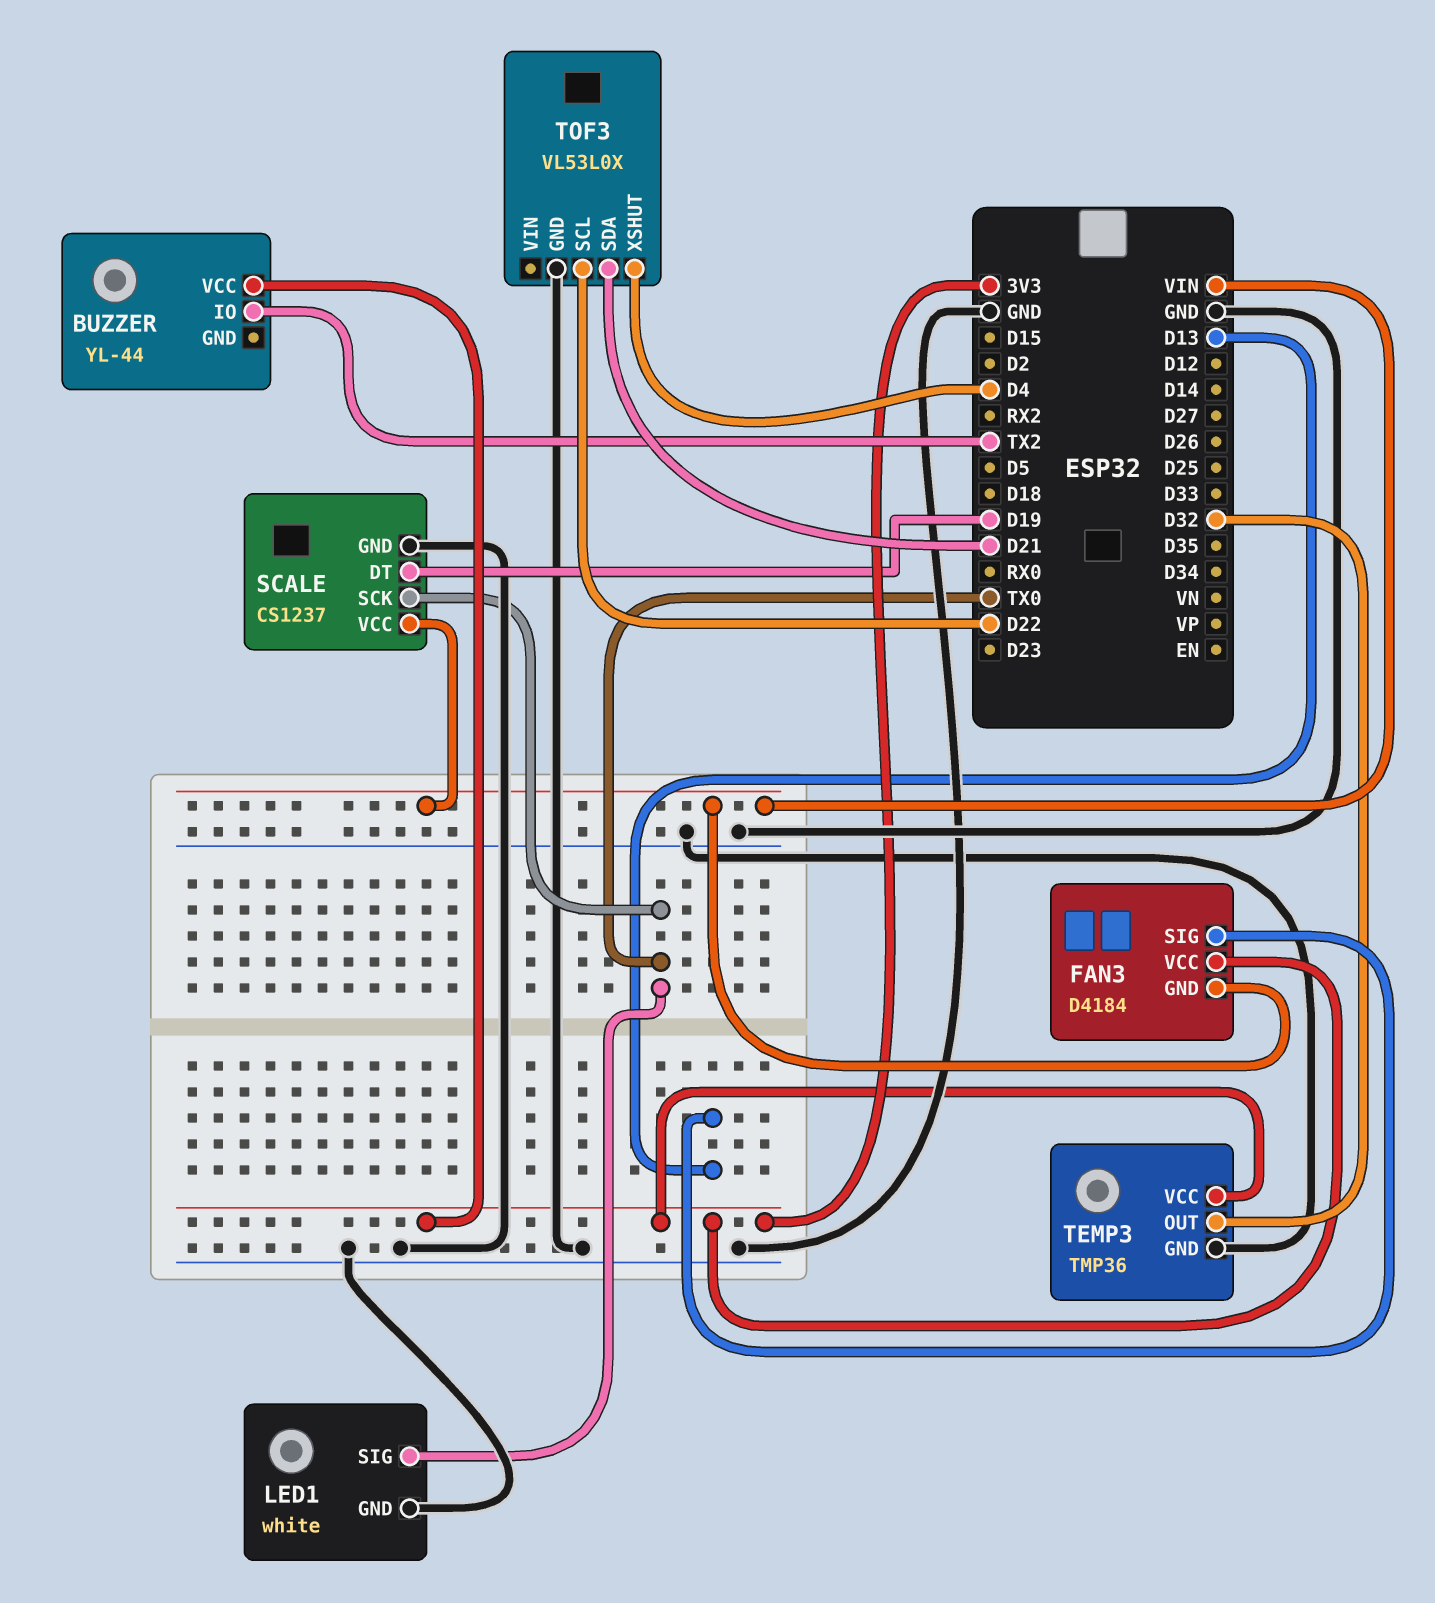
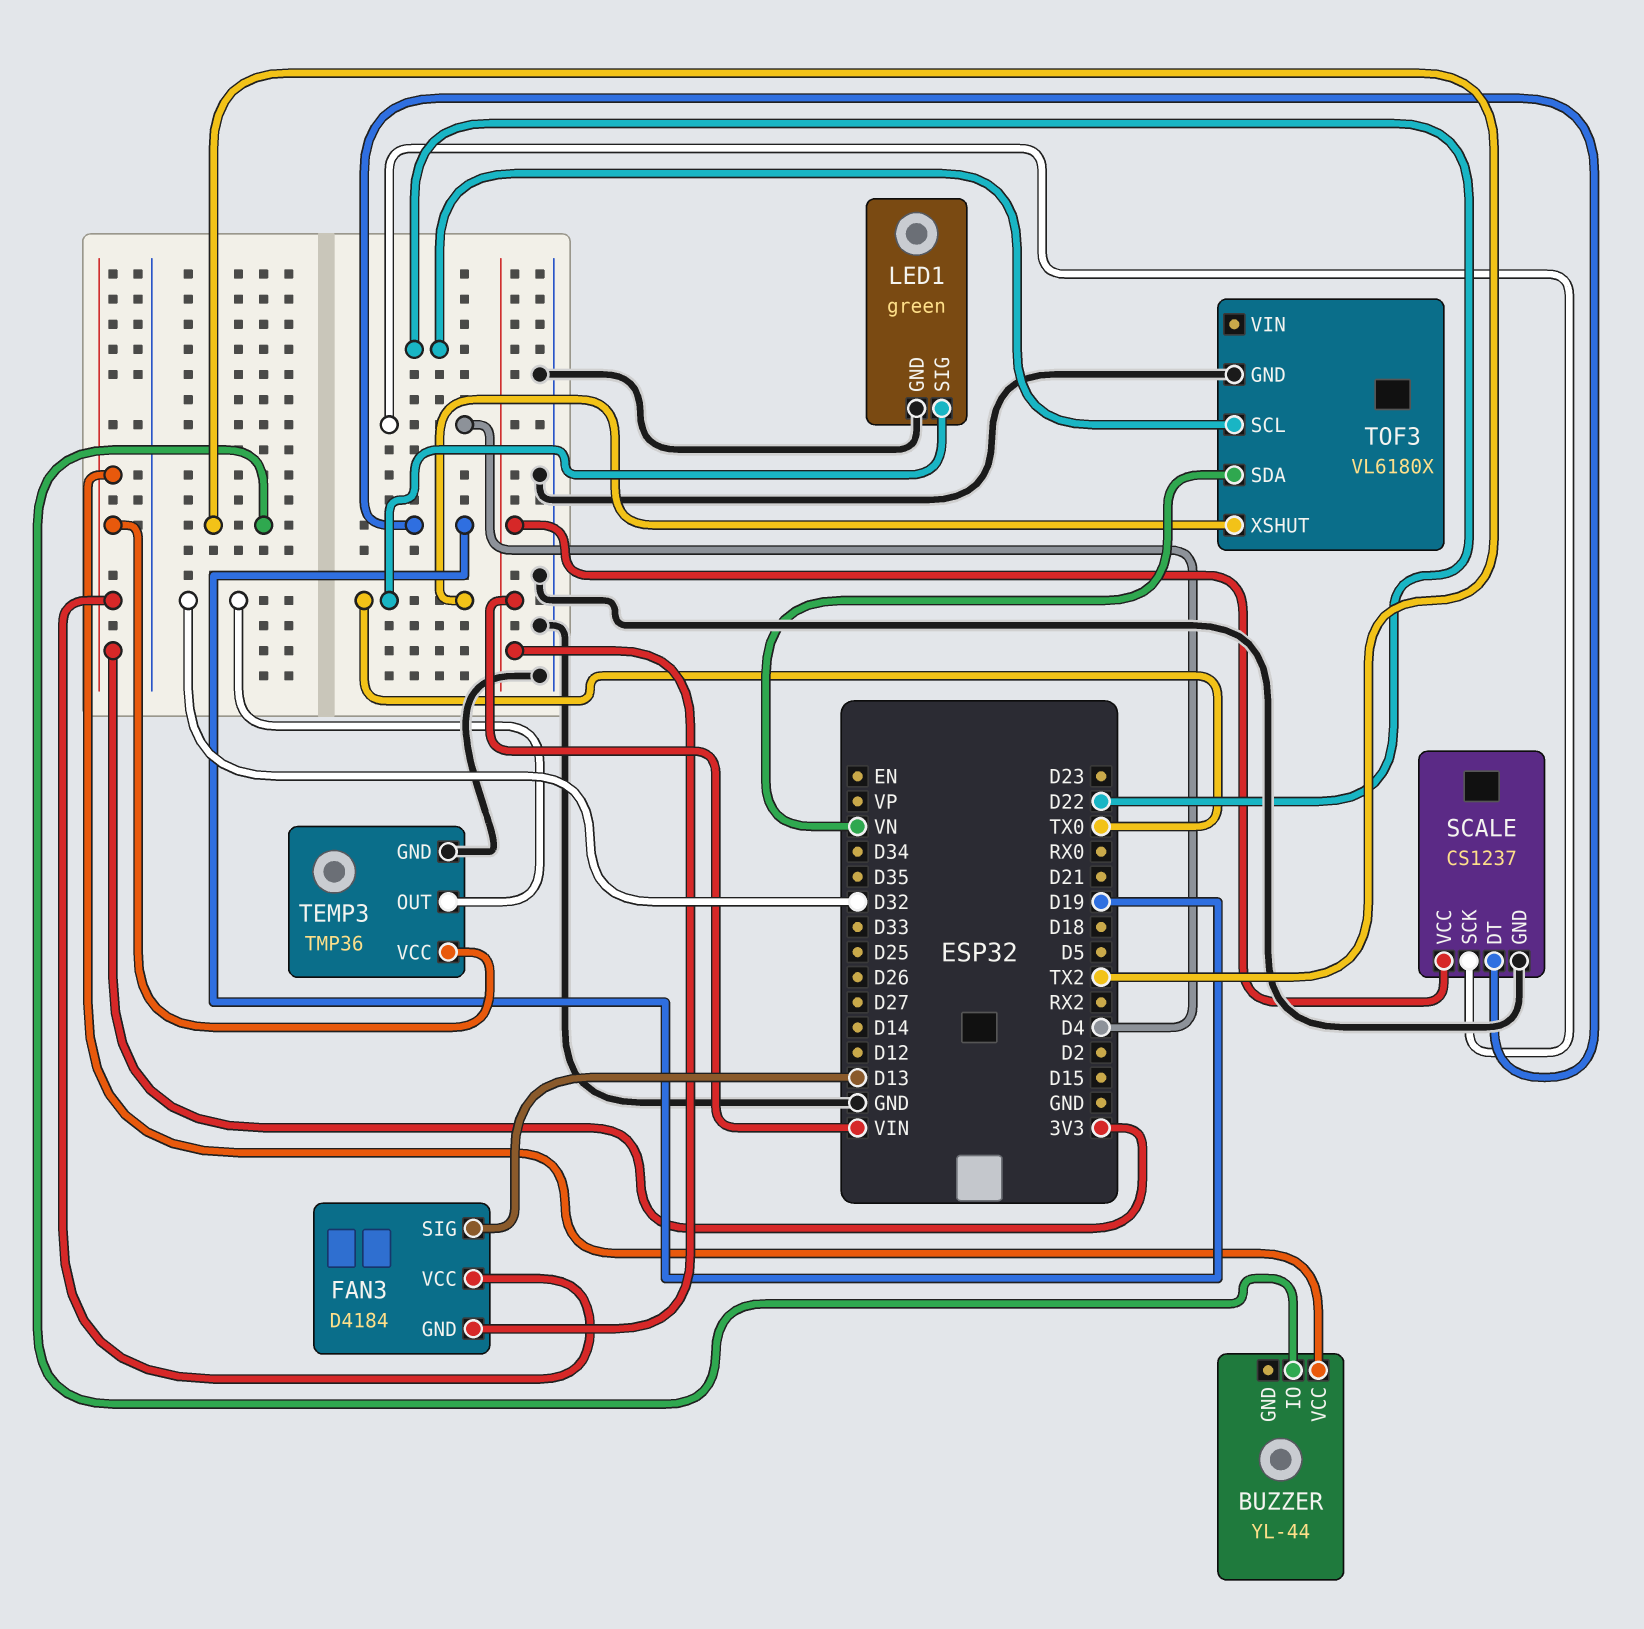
LED1: white -> green
SCALE pin SCK: TX0 -> D4
TOF3: VL53L0X -> VL6180X
TOF3 pin SDA: D21 -> VN
TOF3 pin XSHUT: D4 -> TX0

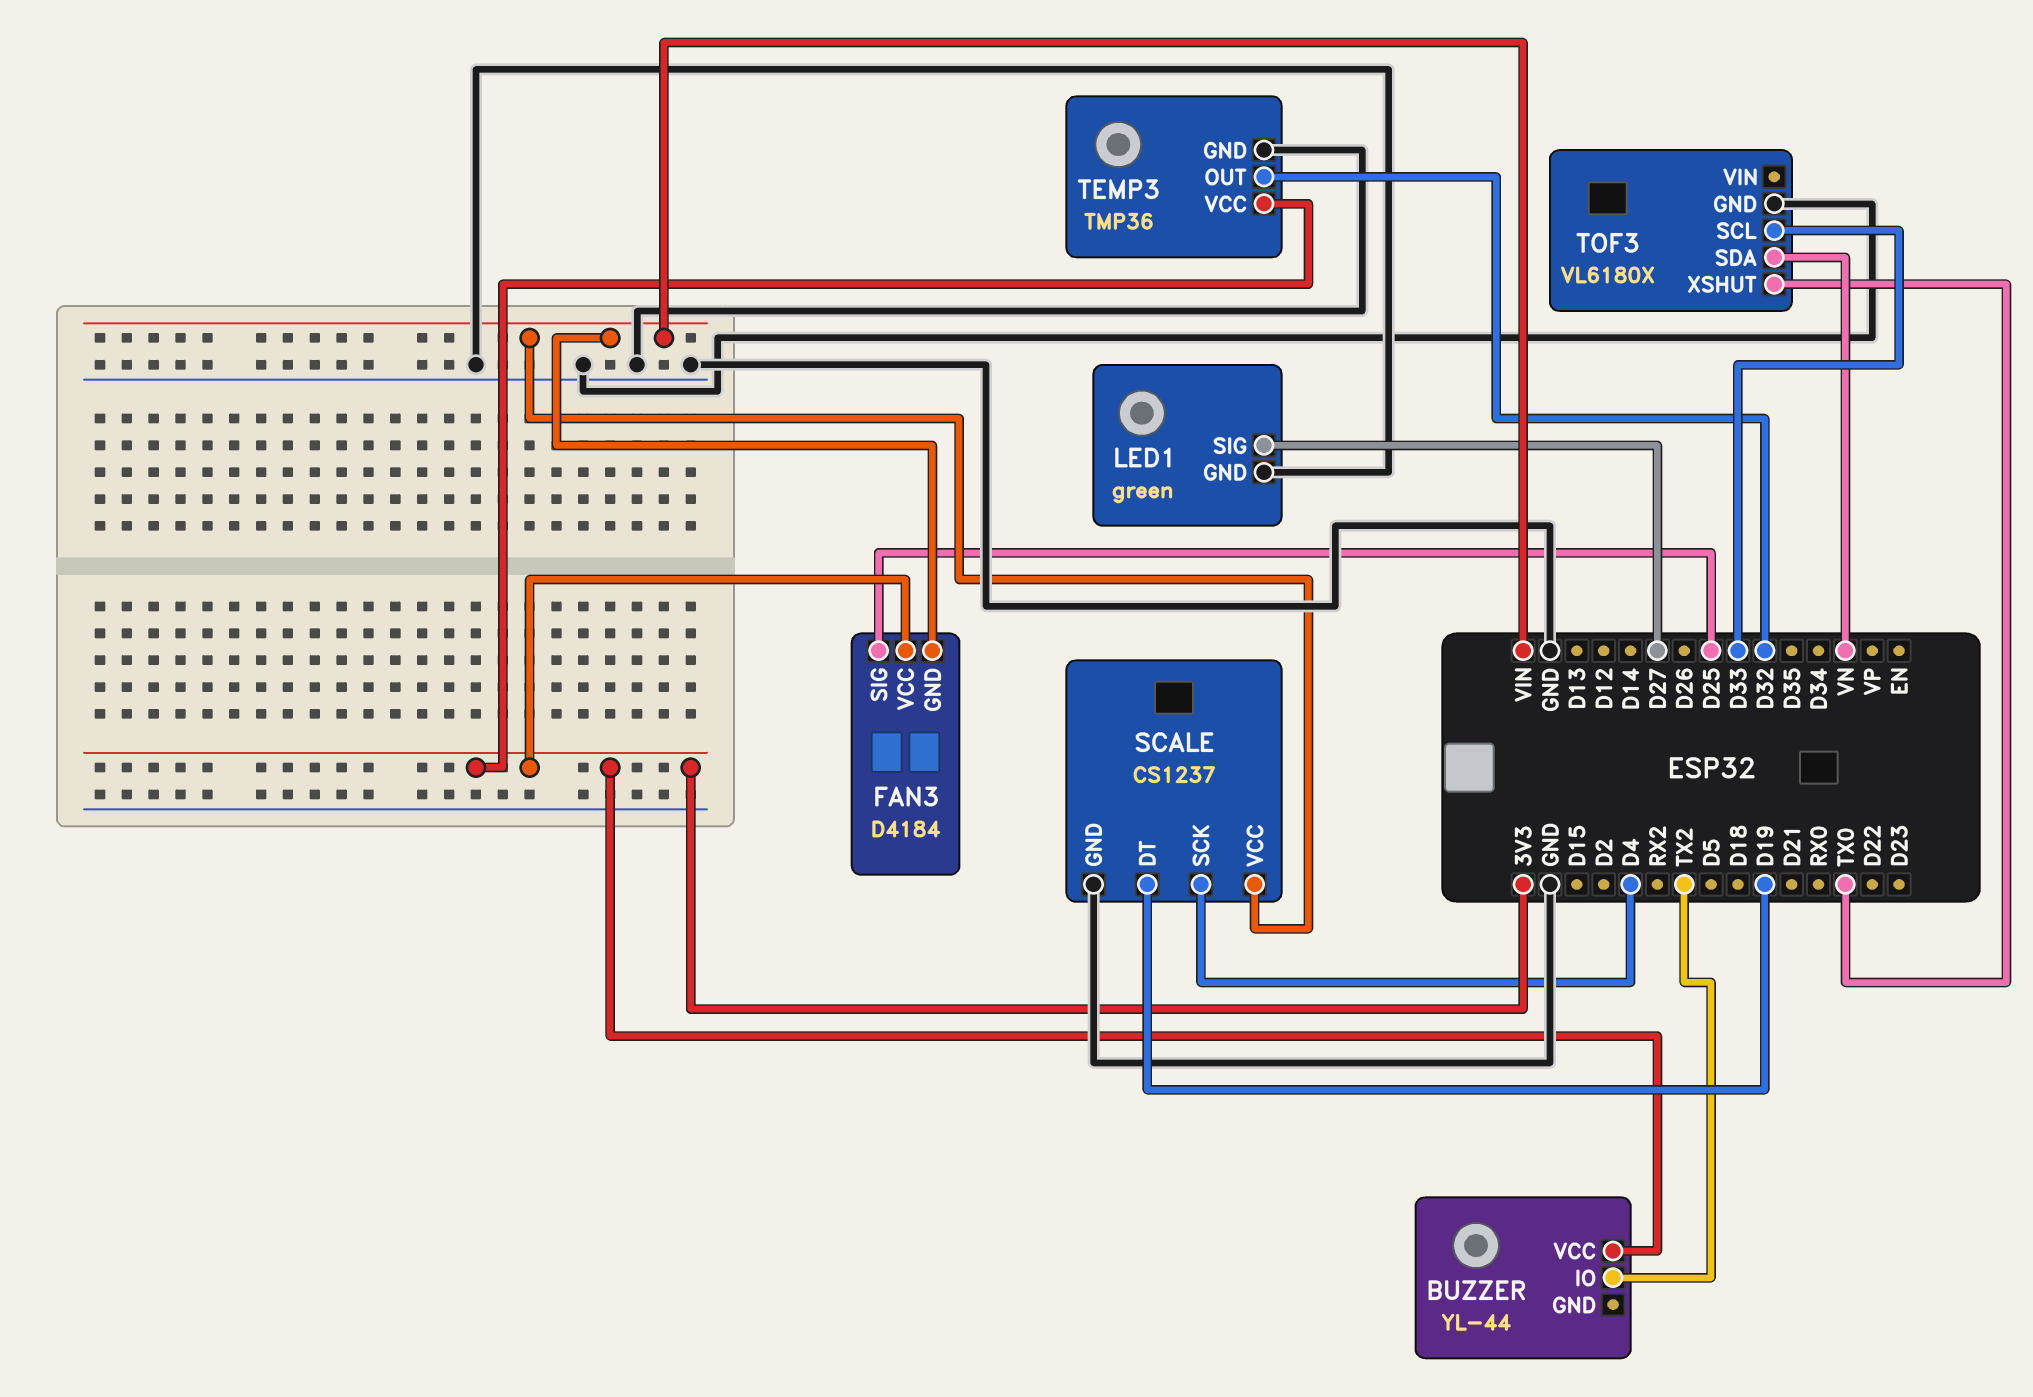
FAN3 pin SIG: D13 -> D25
LED1 pin SIG: TX0 -> D27
TOF3 pin SCL: D22 -> D33

